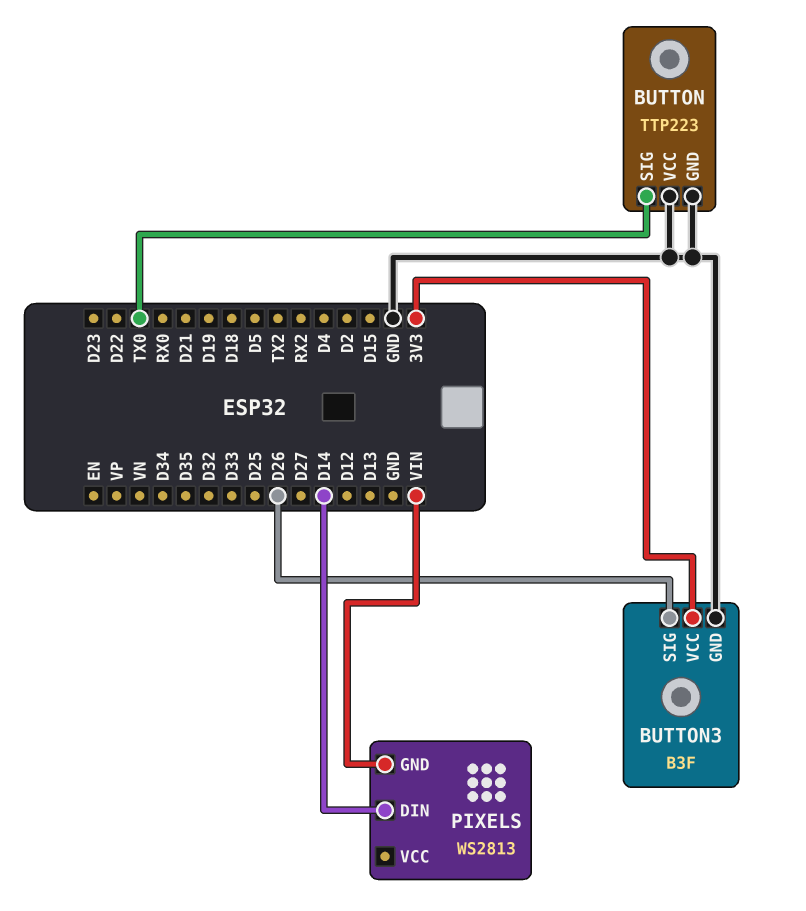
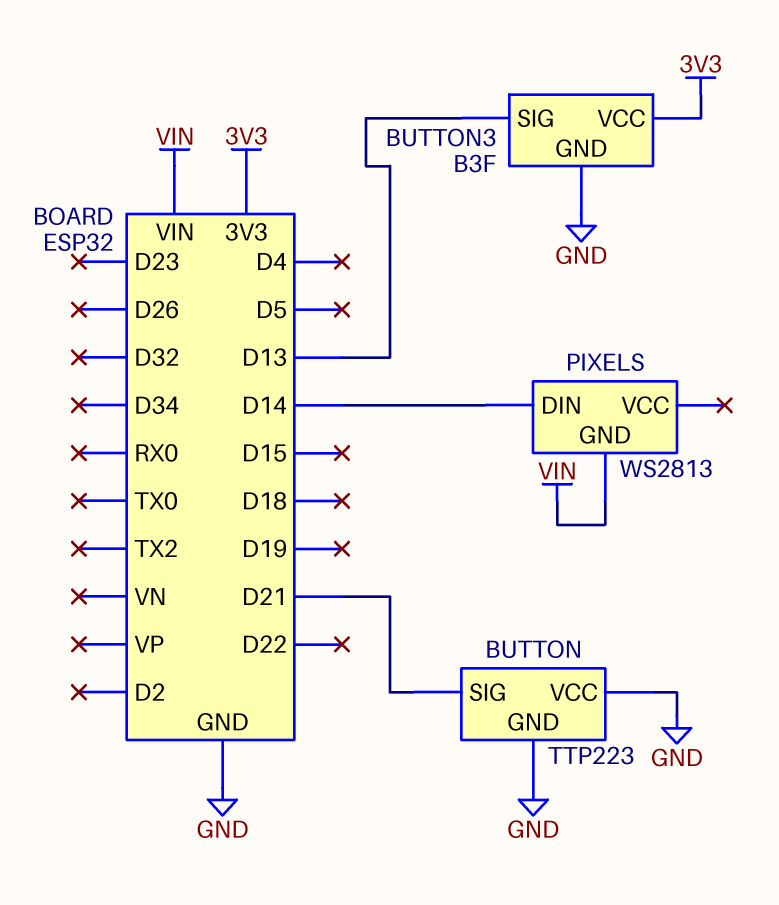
BUTTON pin SIG: TX0 -> D21
BUTTON3 pin SIG: D26 -> D13

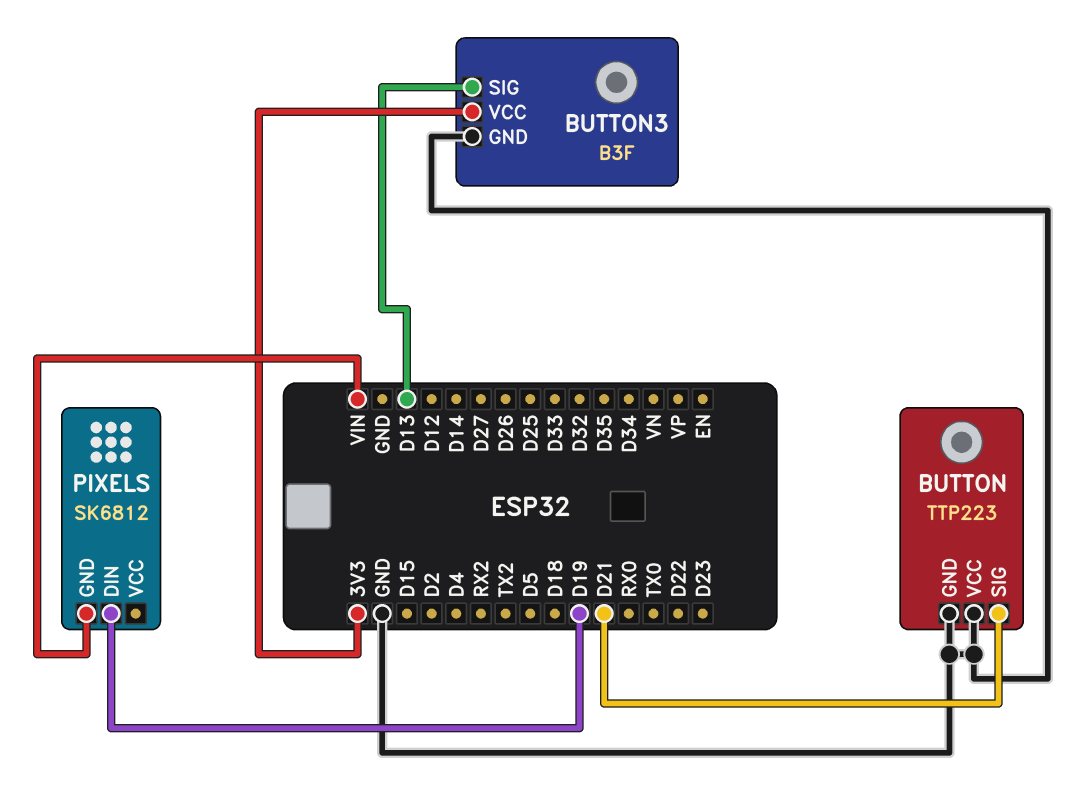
PIXELS: WS2813 -> SK6812
PIXELS pin DIN: D14 -> D19

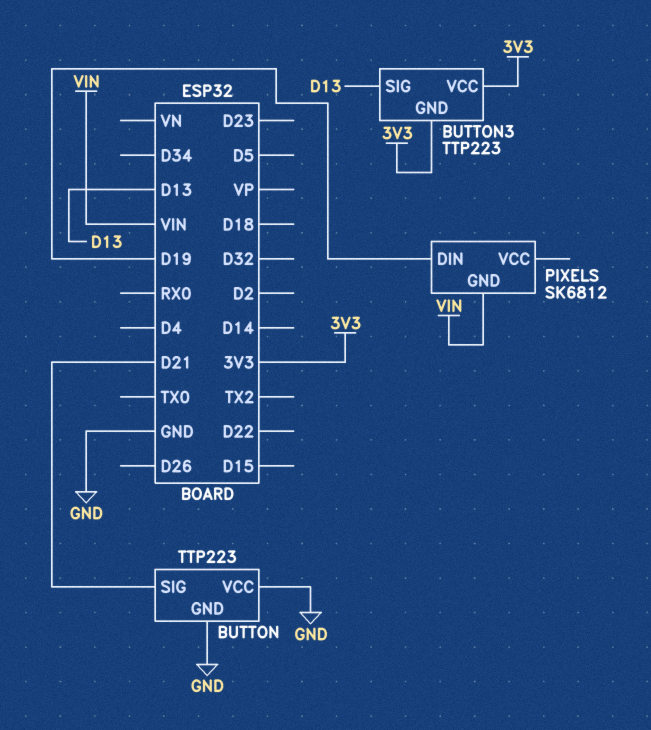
BUTTON3: B3F -> TTP223
BUTTON3 pin GND: GND -> 3V3

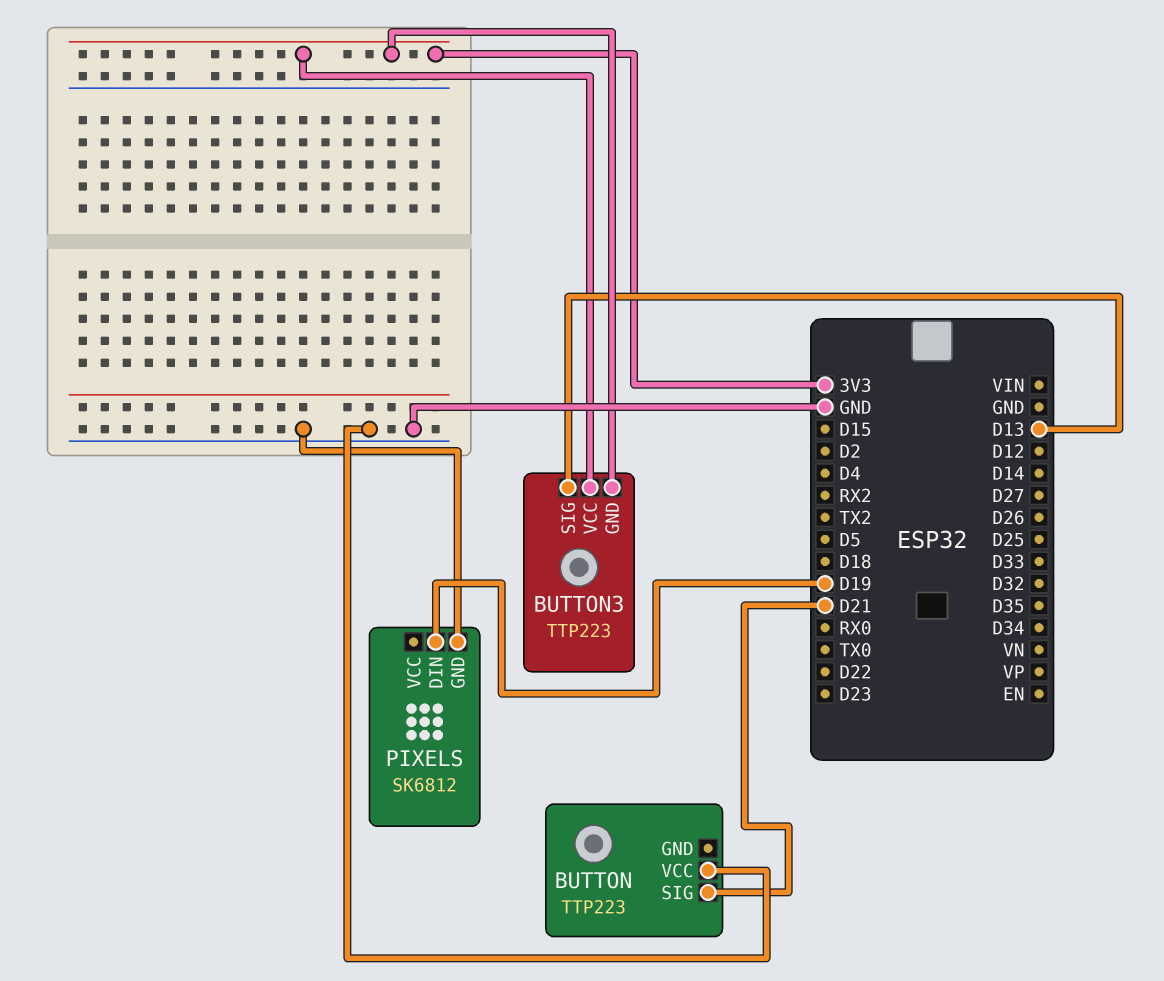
BUTTON pin GND: GND -> none
PIXELS pin GND: VIN -> GND

